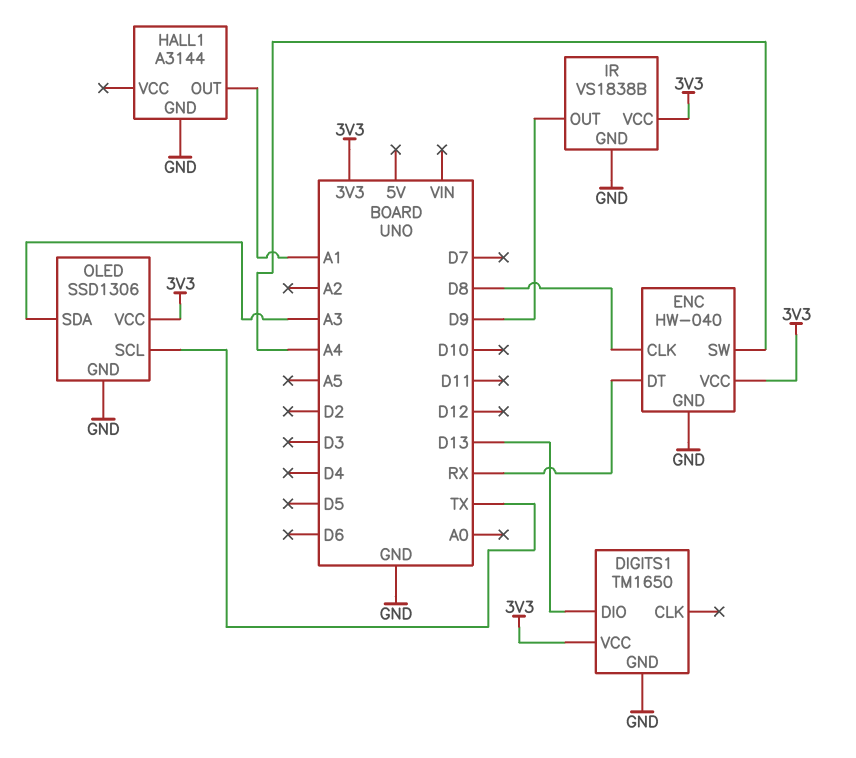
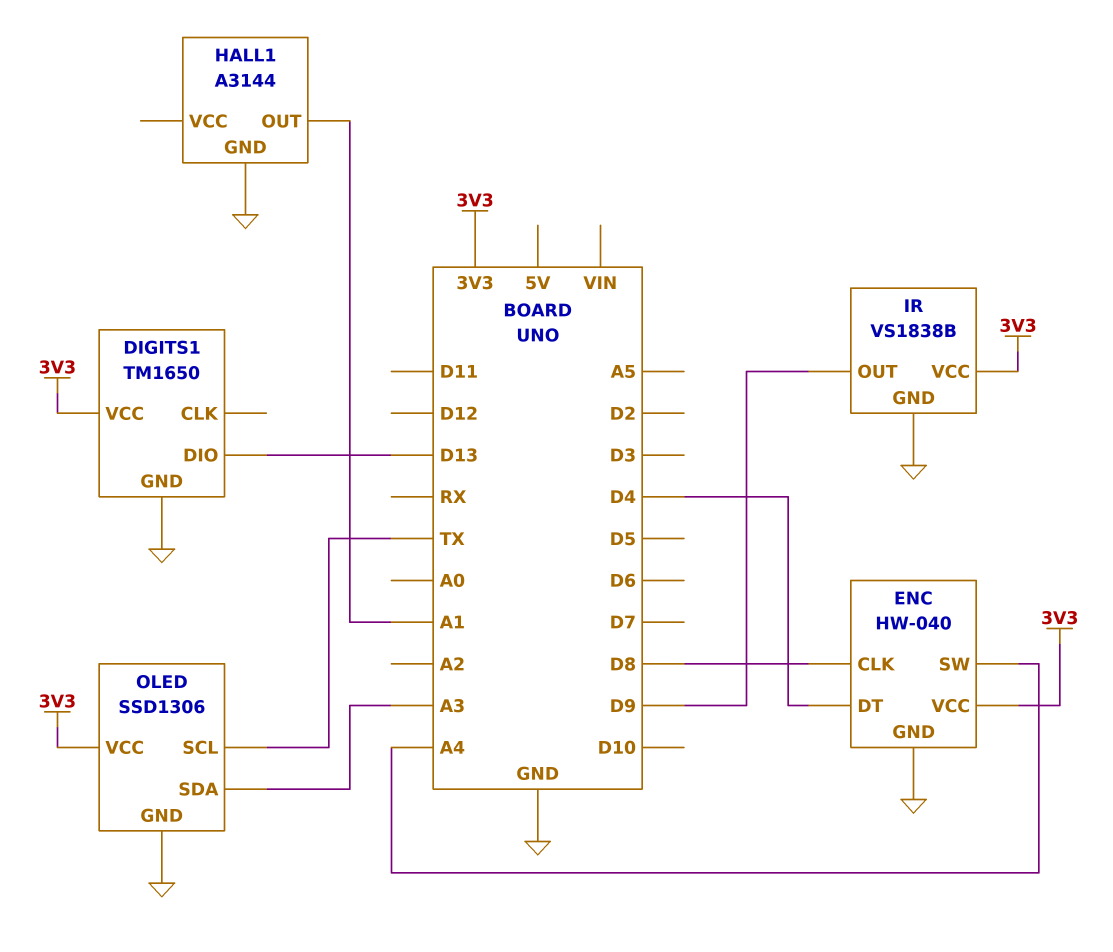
ENC pin DT: RX -> D4

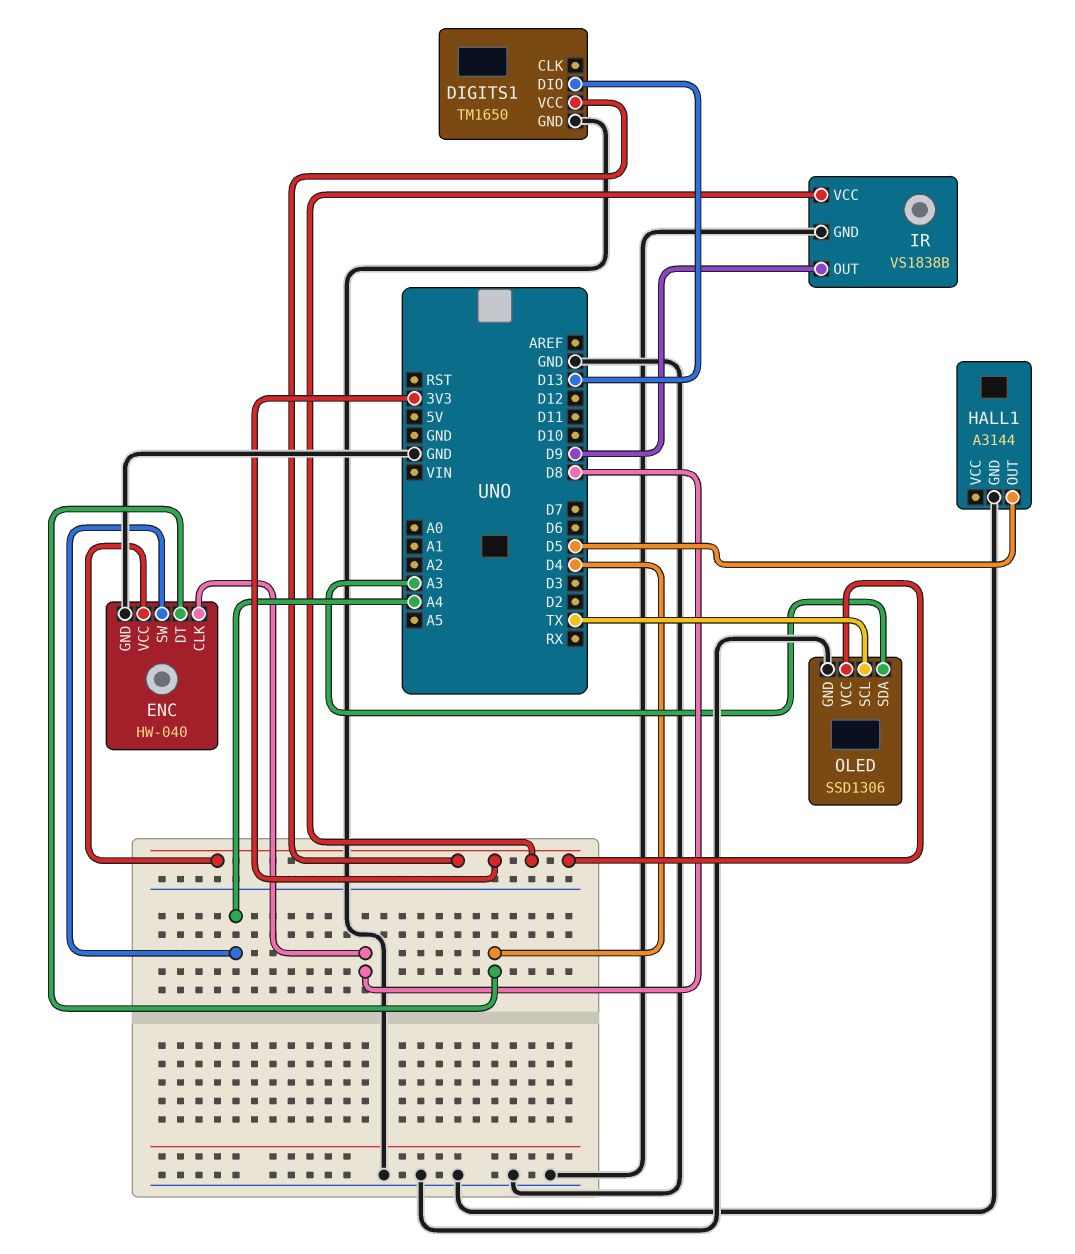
HALL1 pin OUT: A1 -> D5

